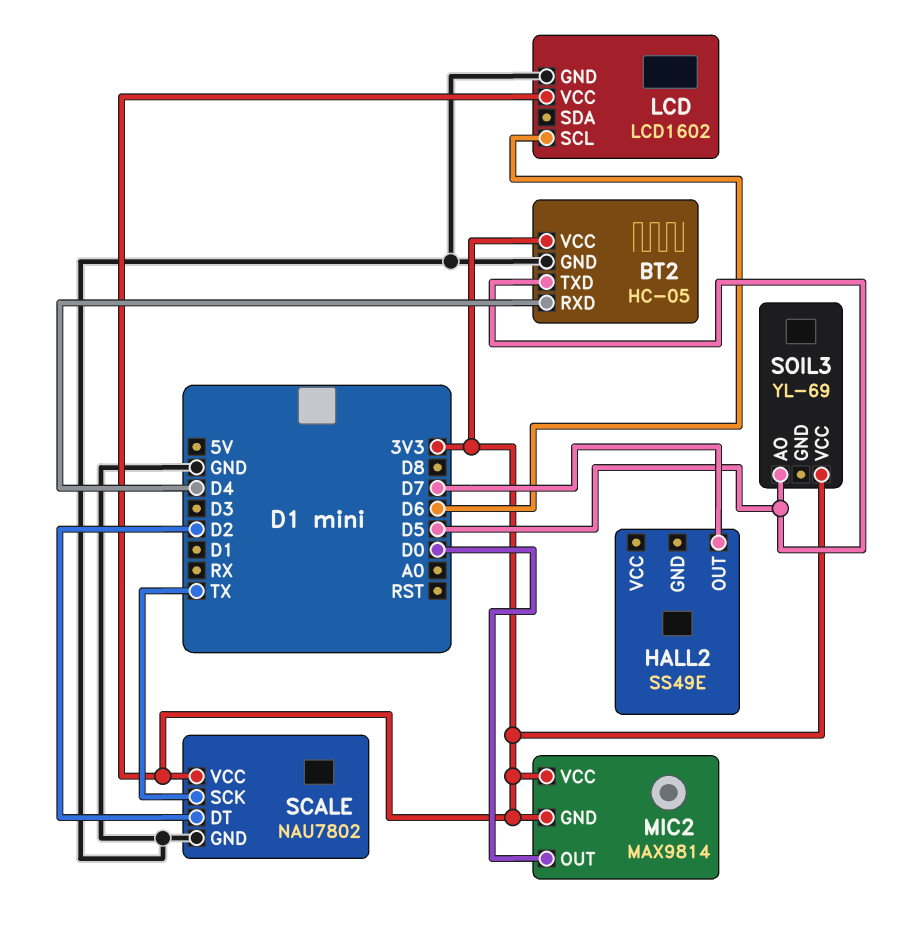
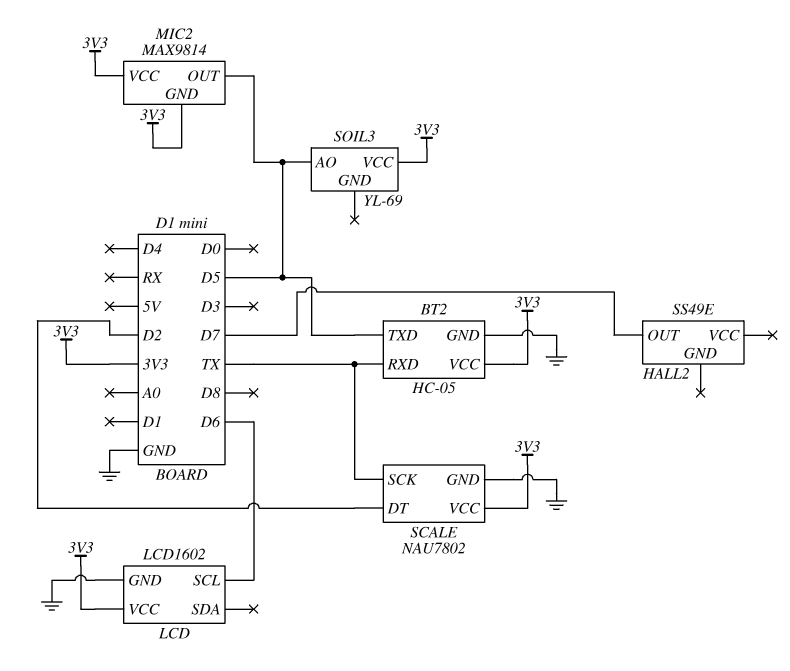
BT2 pin RXD: D4 -> TX
MIC2 pin OUT: D0 -> D5

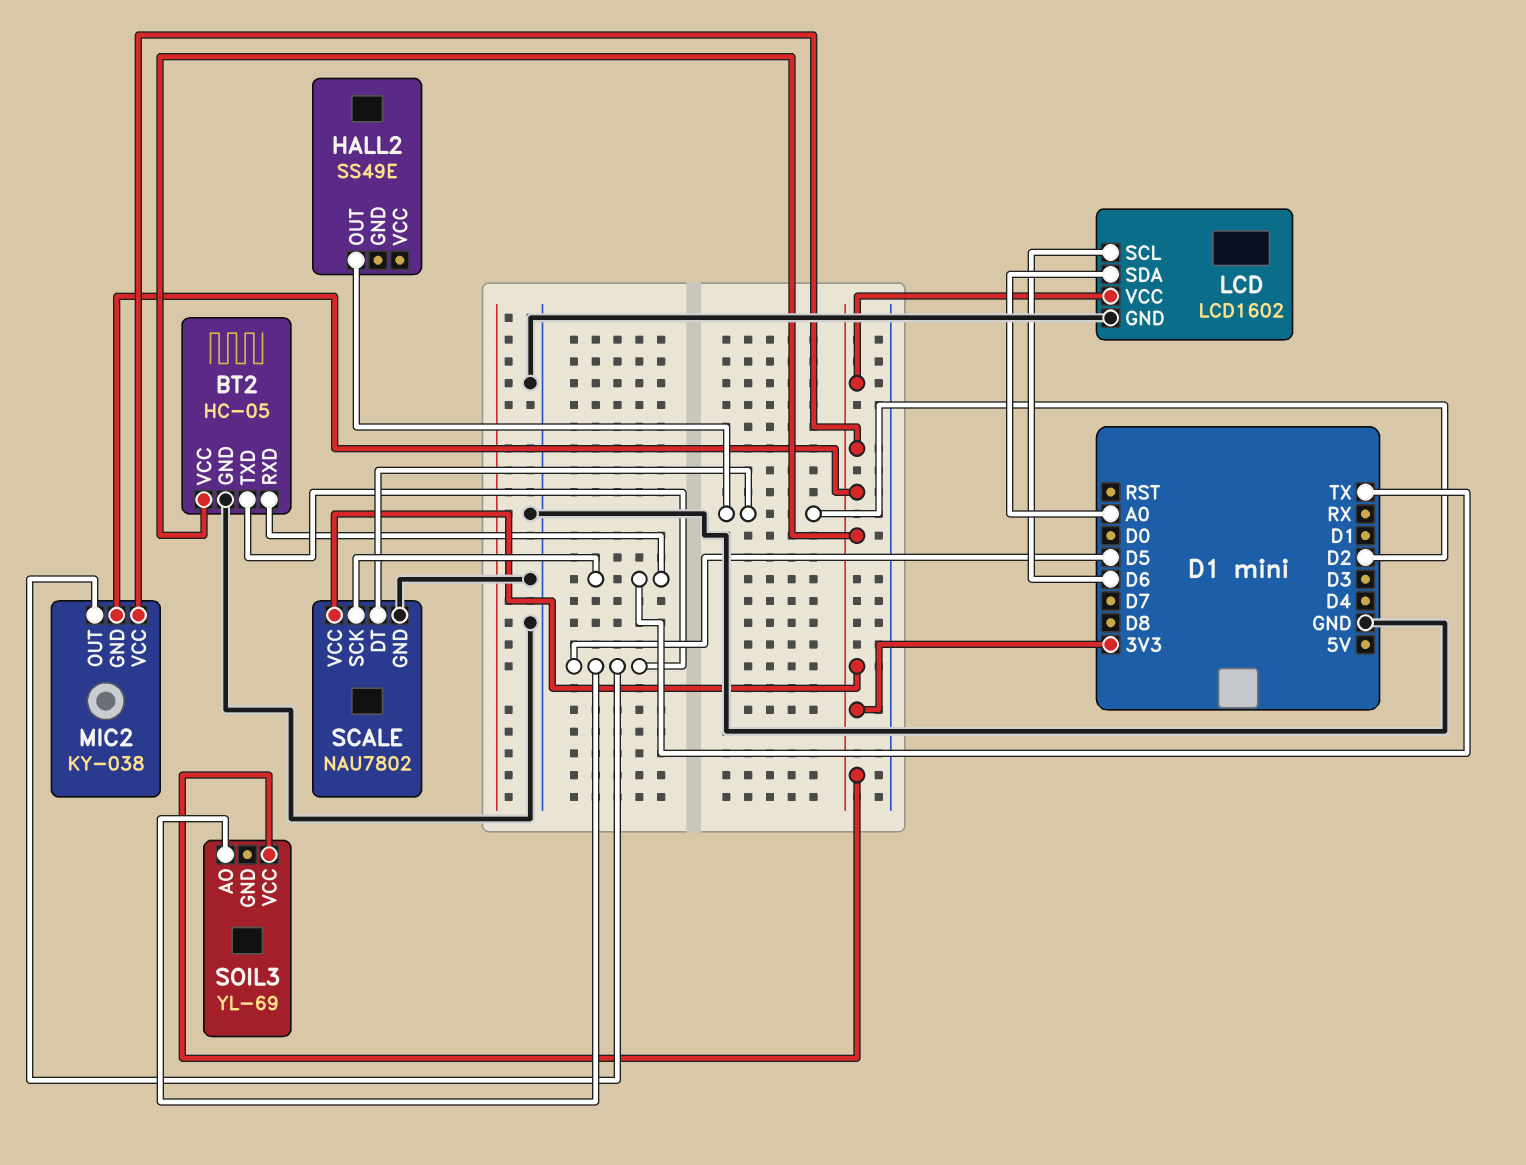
HALL2 pin OUT: D7 -> D2
LCD pin SDA: none -> A0
MIC2: MAX9814 -> KY-038

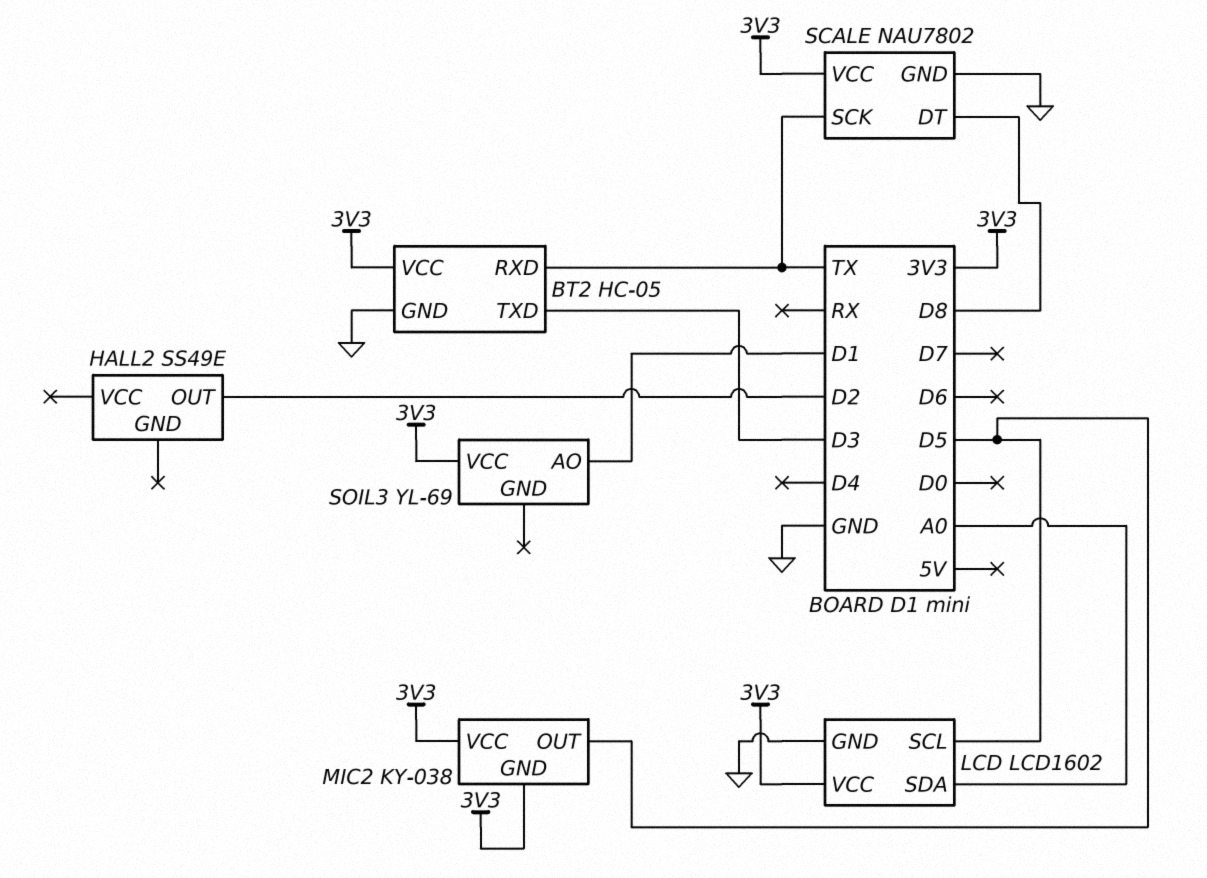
BT2 pin TXD: D5 -> D3
LCD pin SCL: D6 -> D5
SCALE pin DT: D2 -> D8
SOIL3 pin AO: D5 -> D1

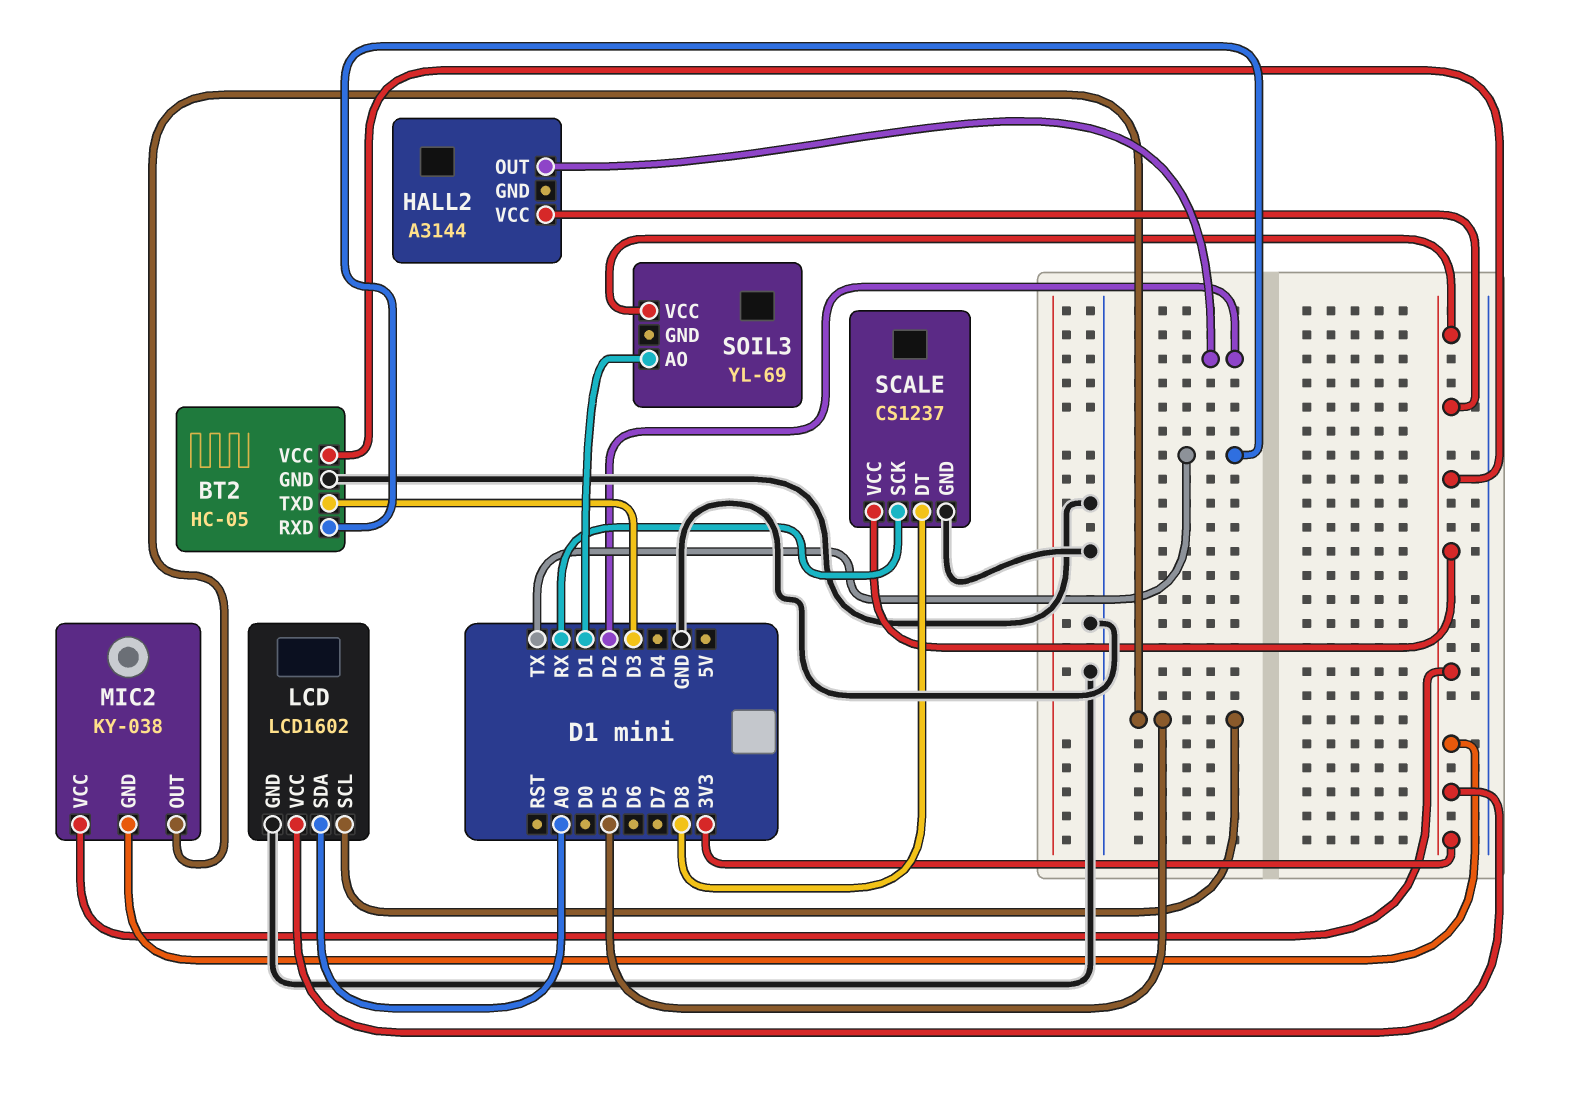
HALL2: SS49E -> A3144
HALL2 pin VCC: none -> 3V3
SCALE: NAU7802 -> CS1237
SCALE pin SCK: TX -> RX

